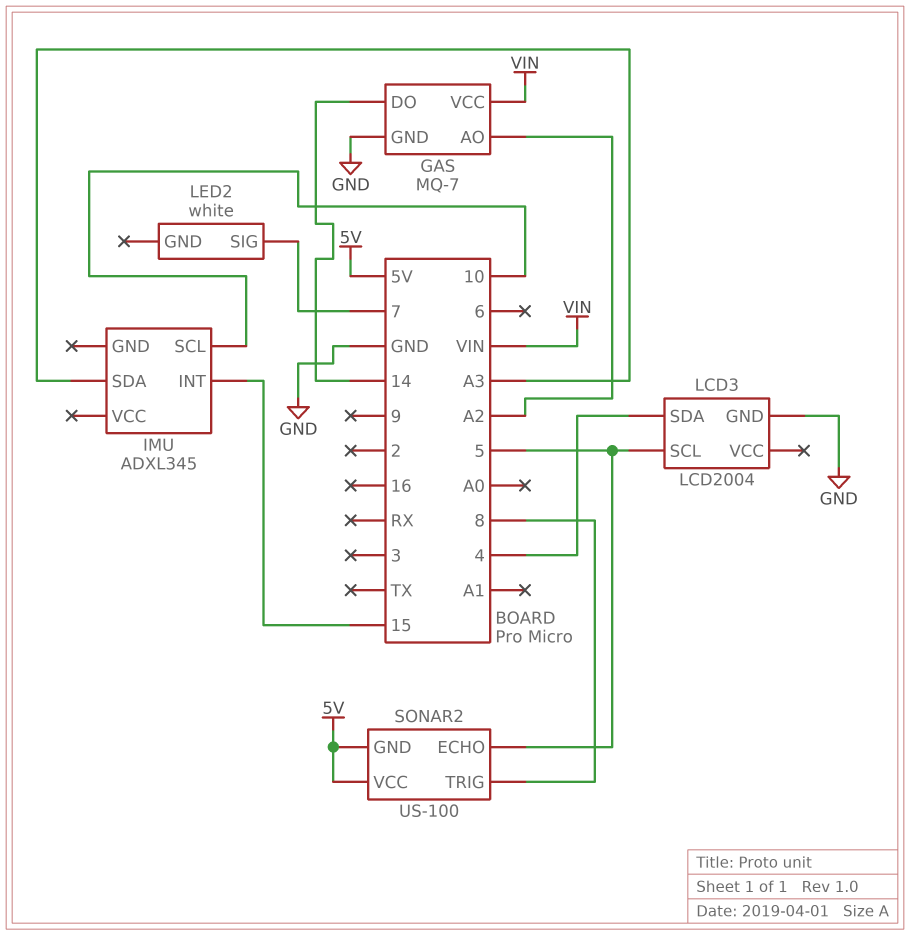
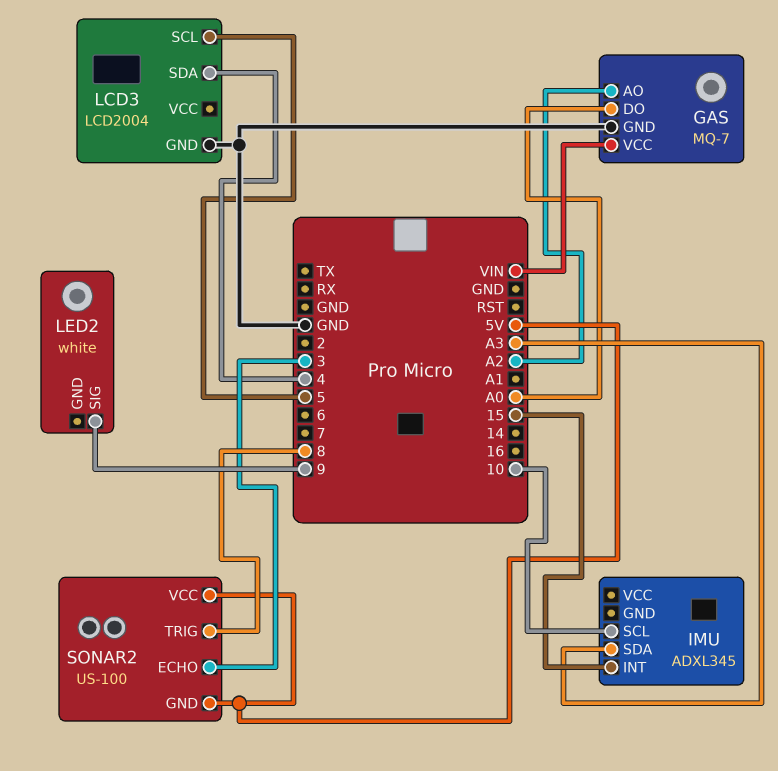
GAS pin DO: 14 -> A0
LED2 pin SIG: 7 -> 9
SONAR2 pin ECHO: 5 -> 3

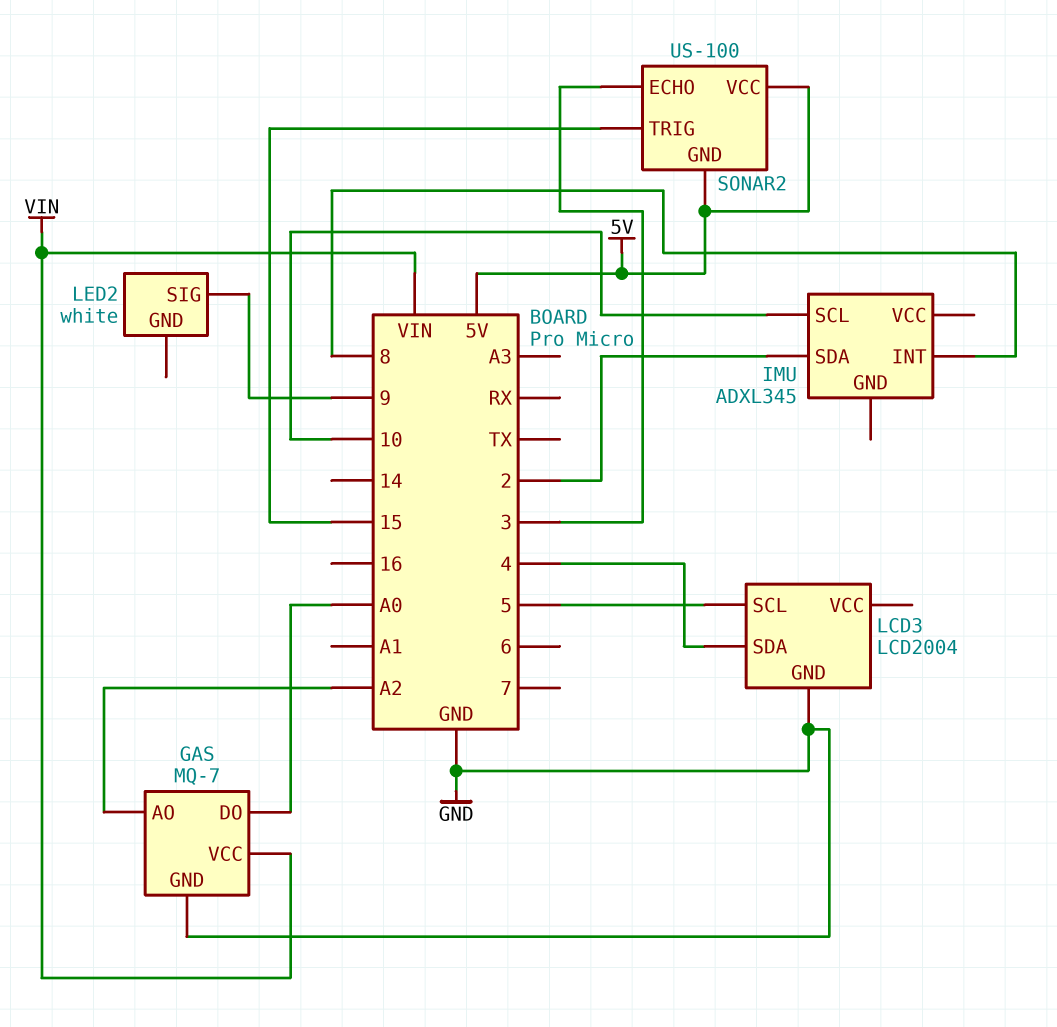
IMU pin INT: 15 -> 8
IMU pin SDA: A3 -> 2
SONAR2 pin TRIG: 8 -> 15

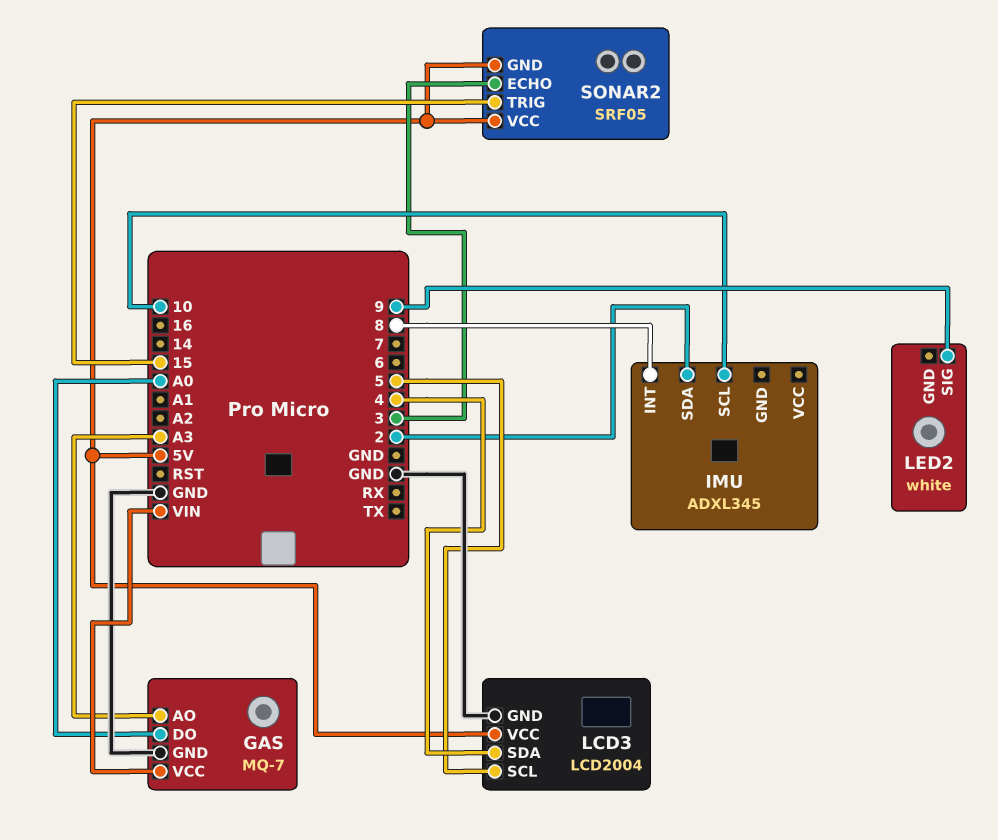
GAS pin AO: A2 -> A3
LCD3 pin VCC: none -> 5V
SONAR2: US-100 -> SRF05

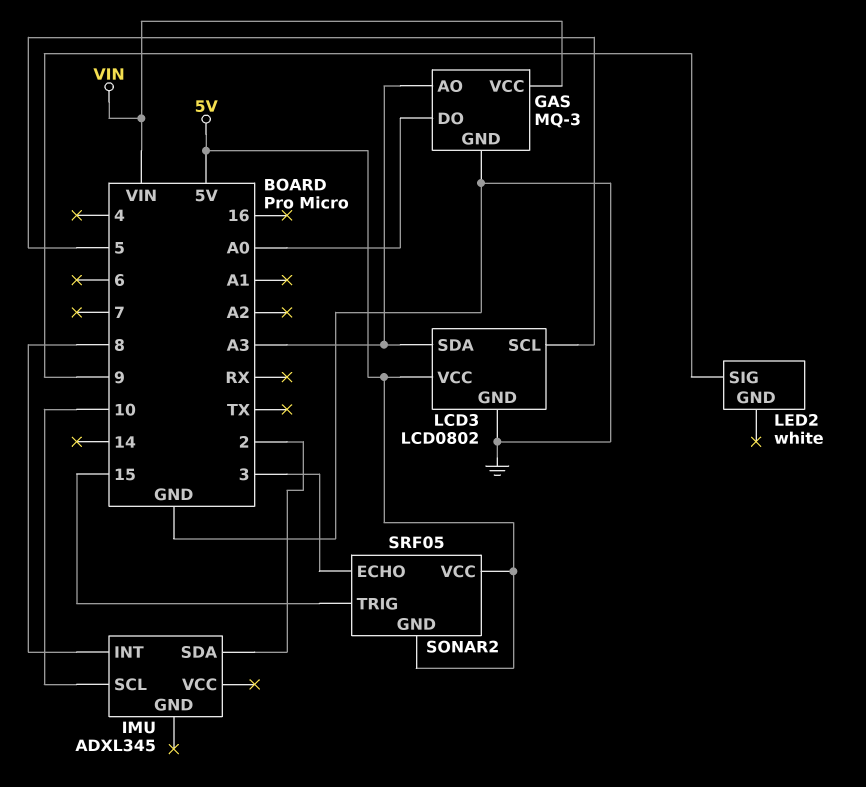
GAS: MQ-7 -> MQ-3
LCD3: LCD2004 -> LCD0802
LCD3 pin SDA: 4 -> A3

